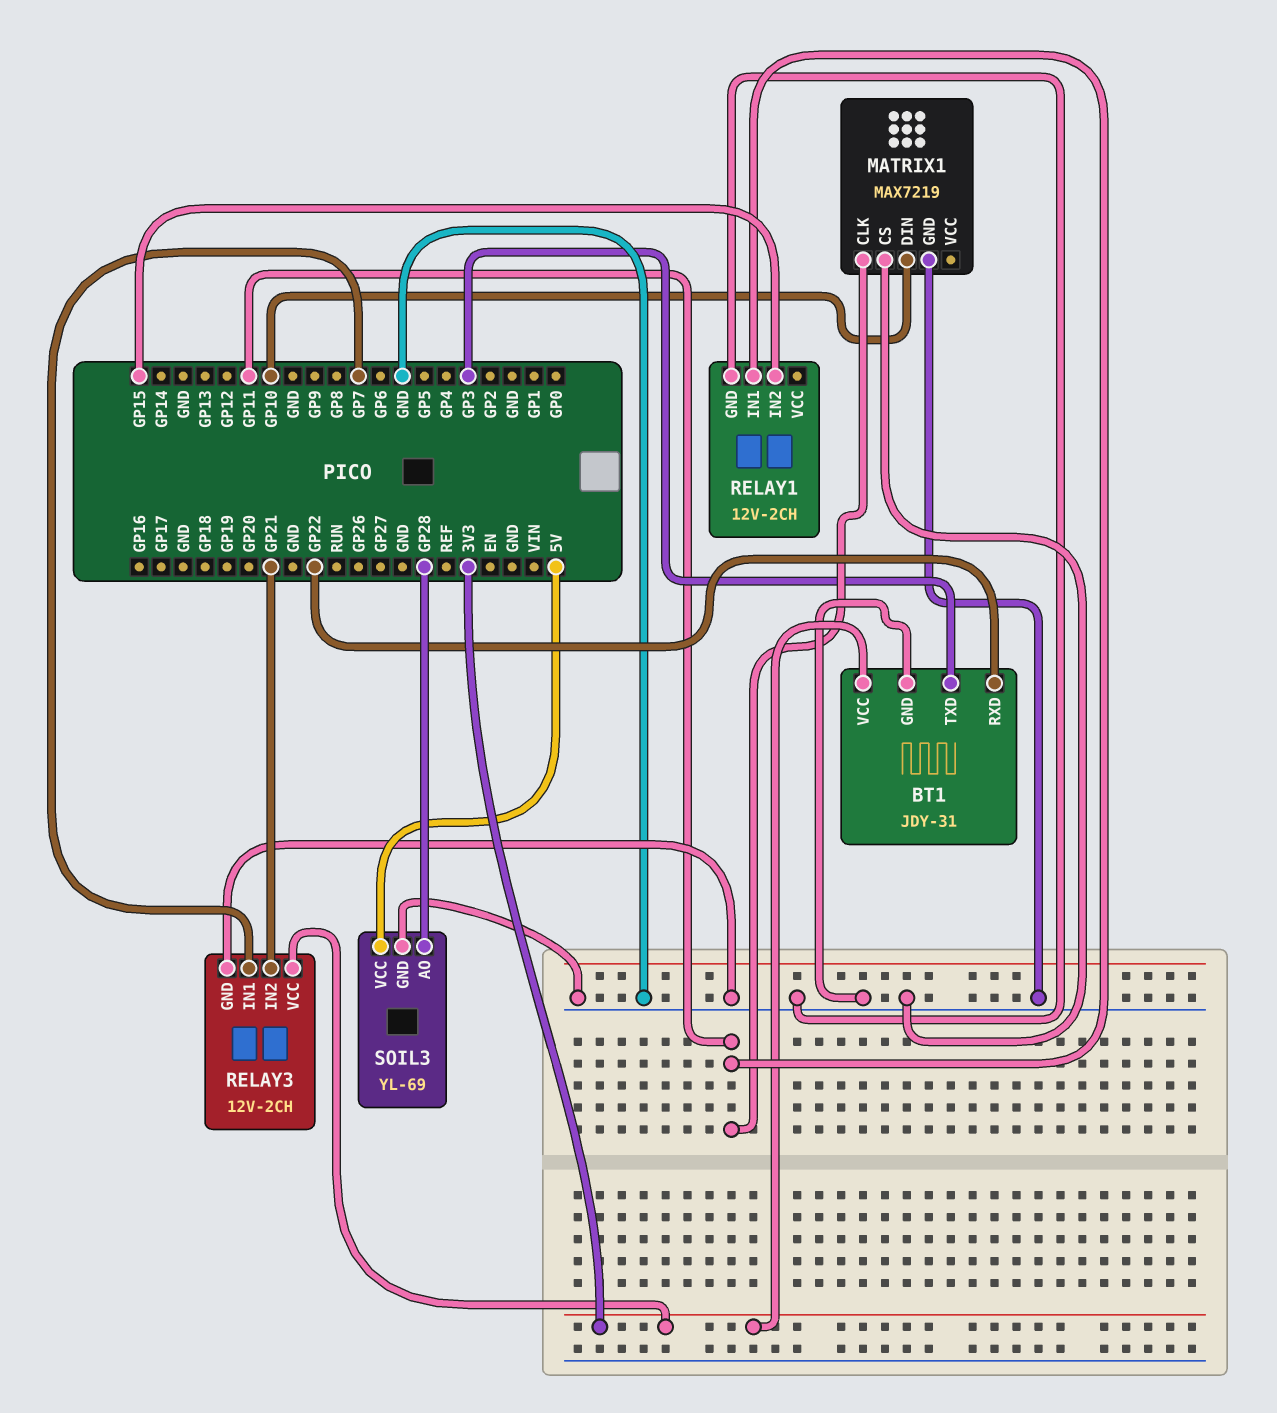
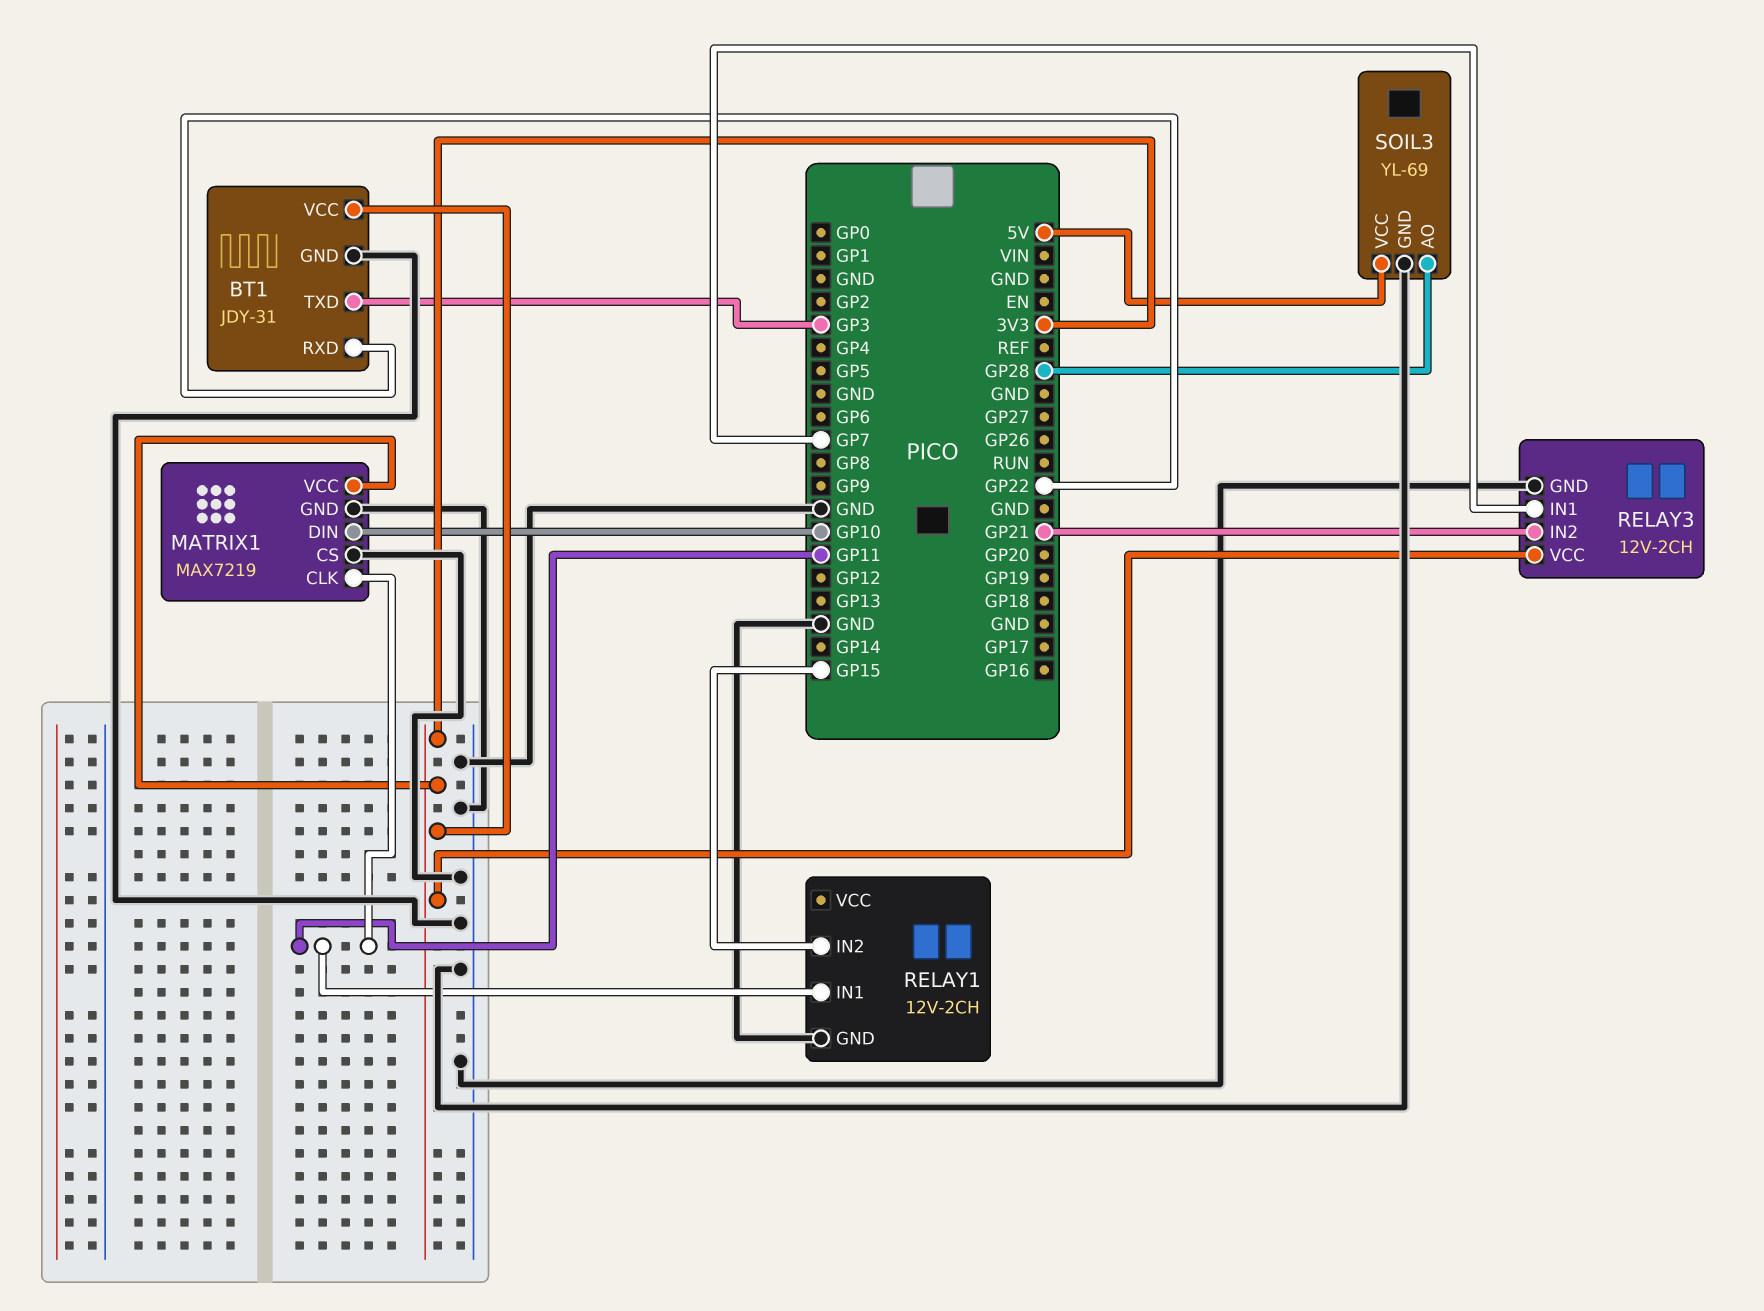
MATRIX1 pin VCC: none -> 3V3

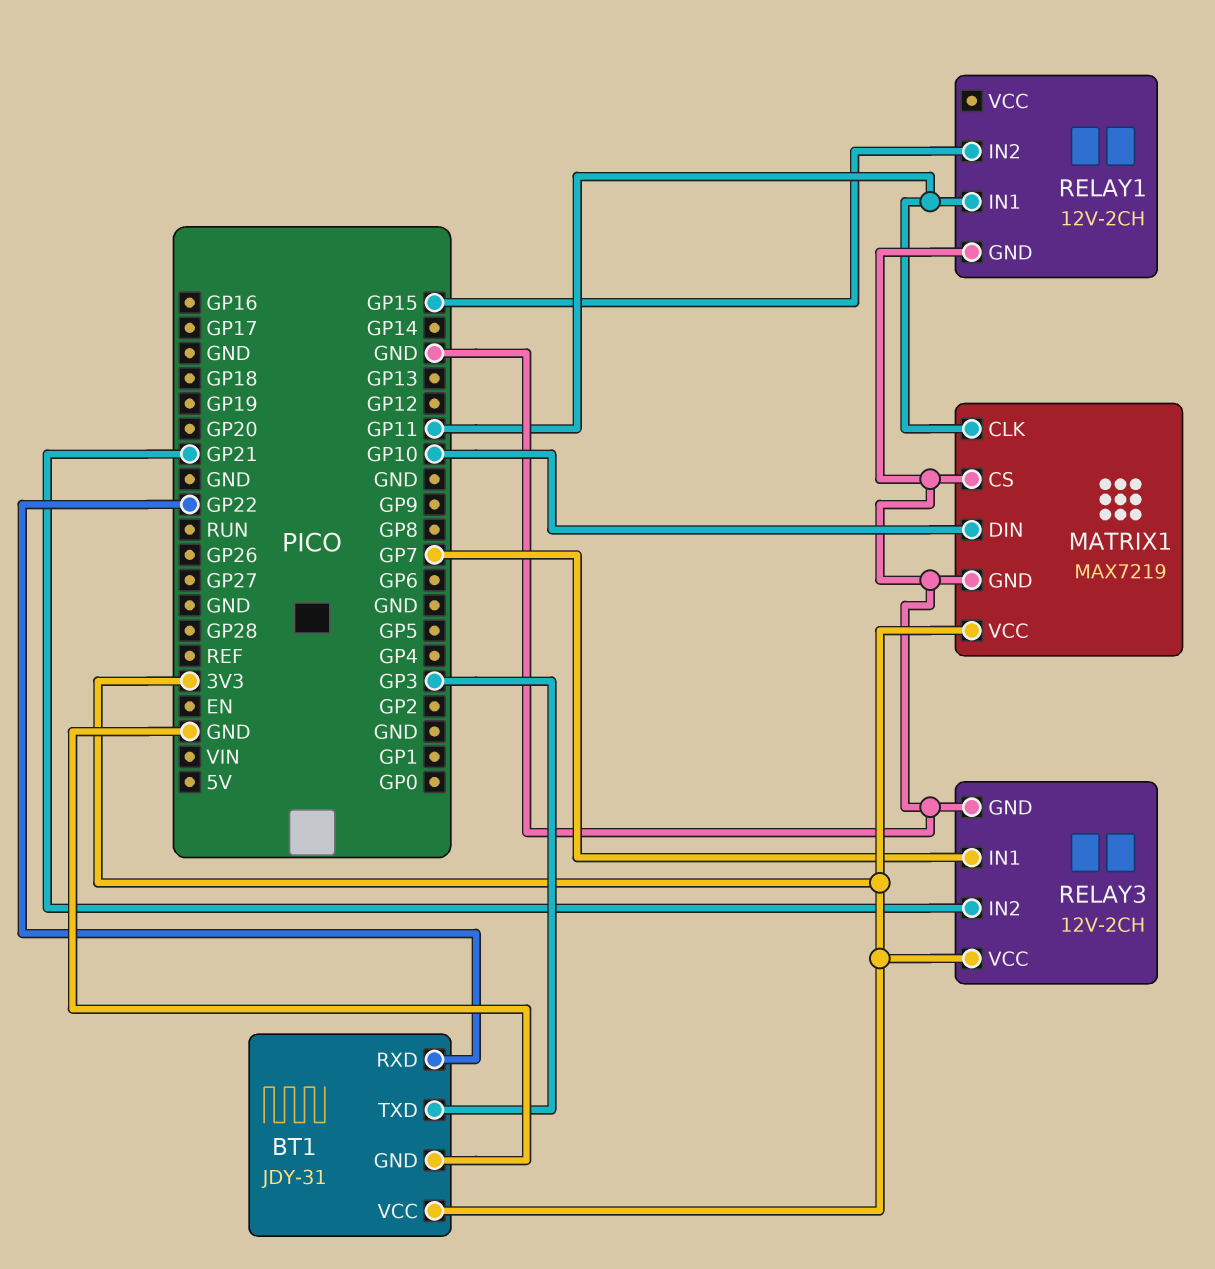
SOIL3: YL-69 -> none
SOIL3 pin AO: GP28 -> none
SOIL3 pin GND: GND -> none
SOIL3 pin VCC: 5V -> none

